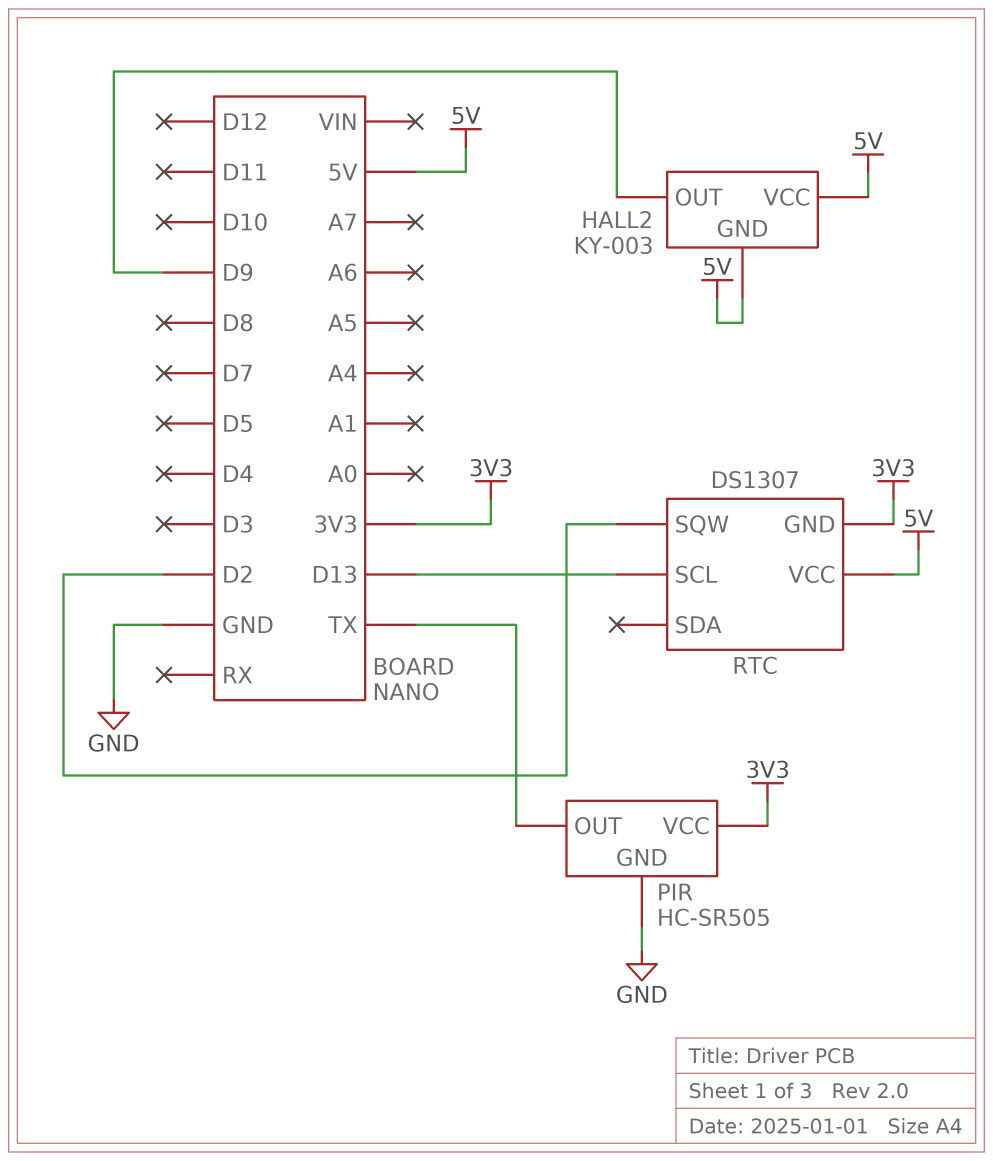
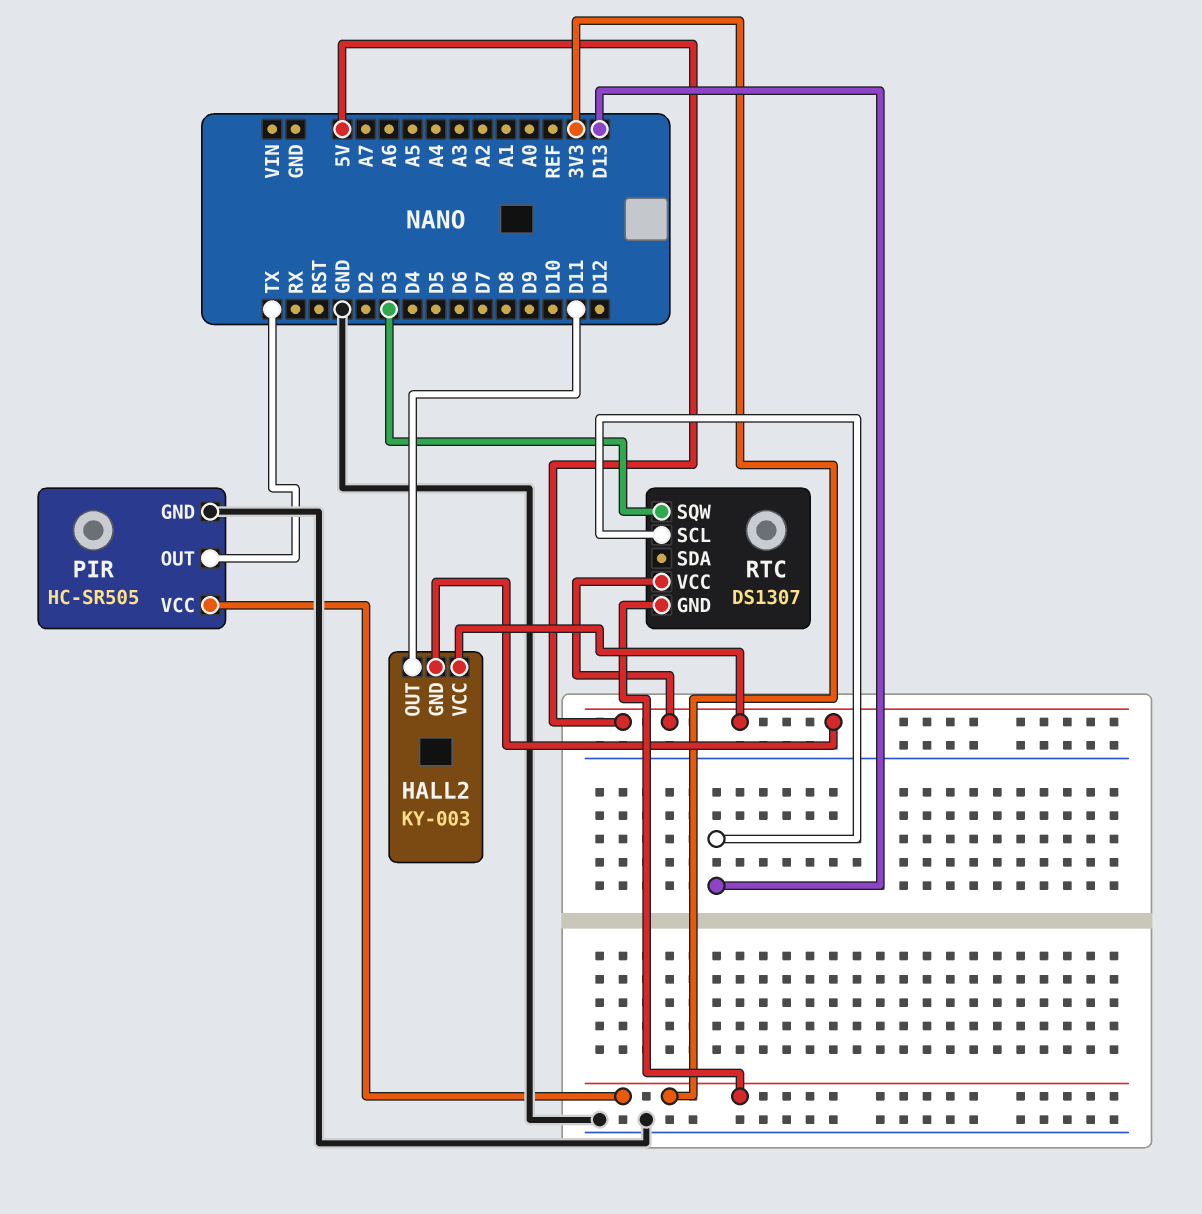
HALL2 pin OUT: D9 -> D11
RTC pin SQW: D2 -> D3

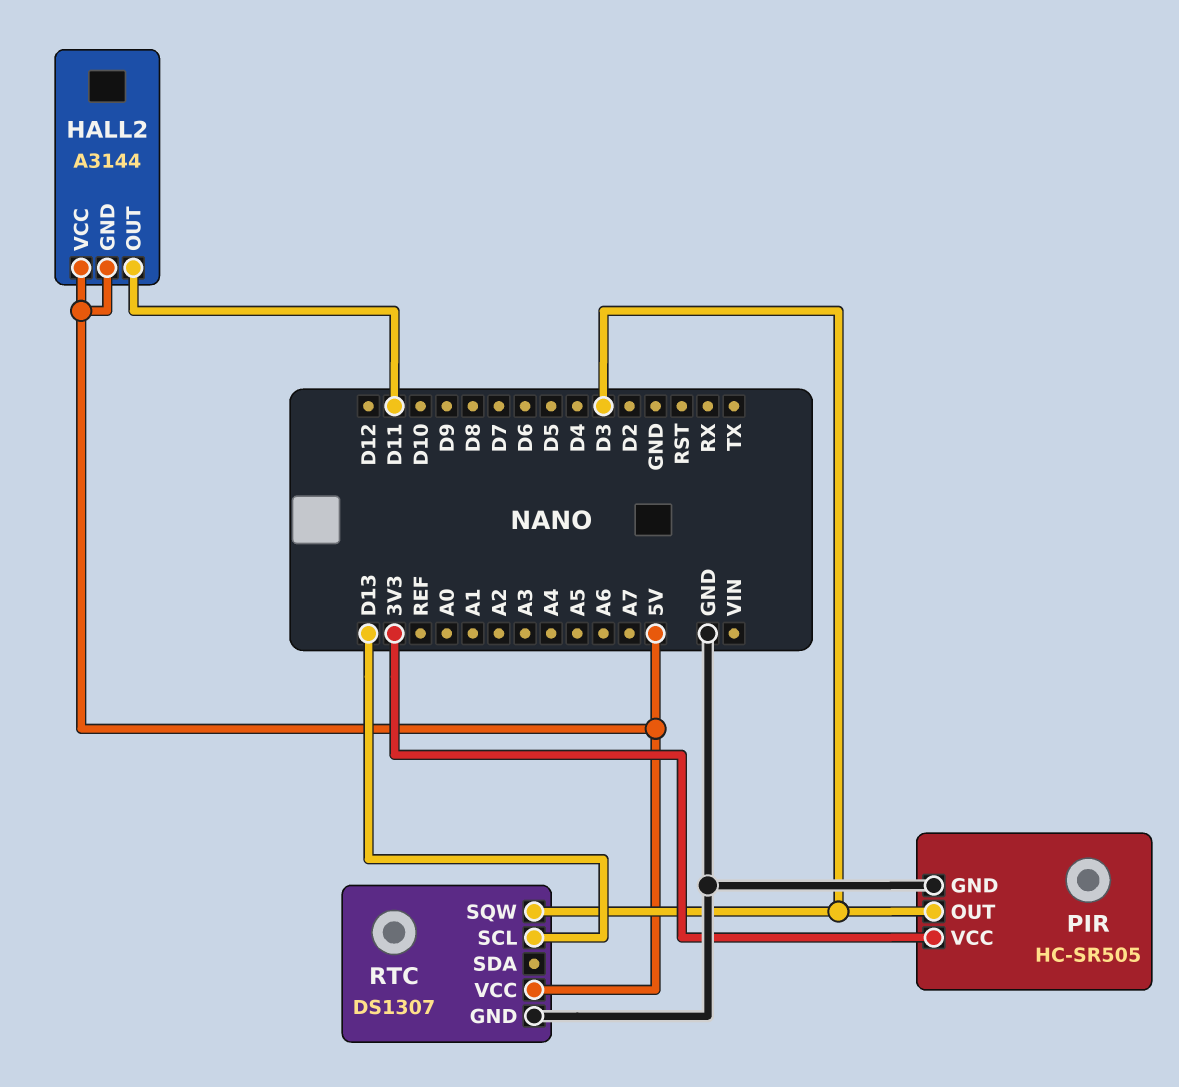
HALL2: KY-003 -> A3144
PIR pin OUT: TX -> D3
RTC pin GND: 3V3 -> GND

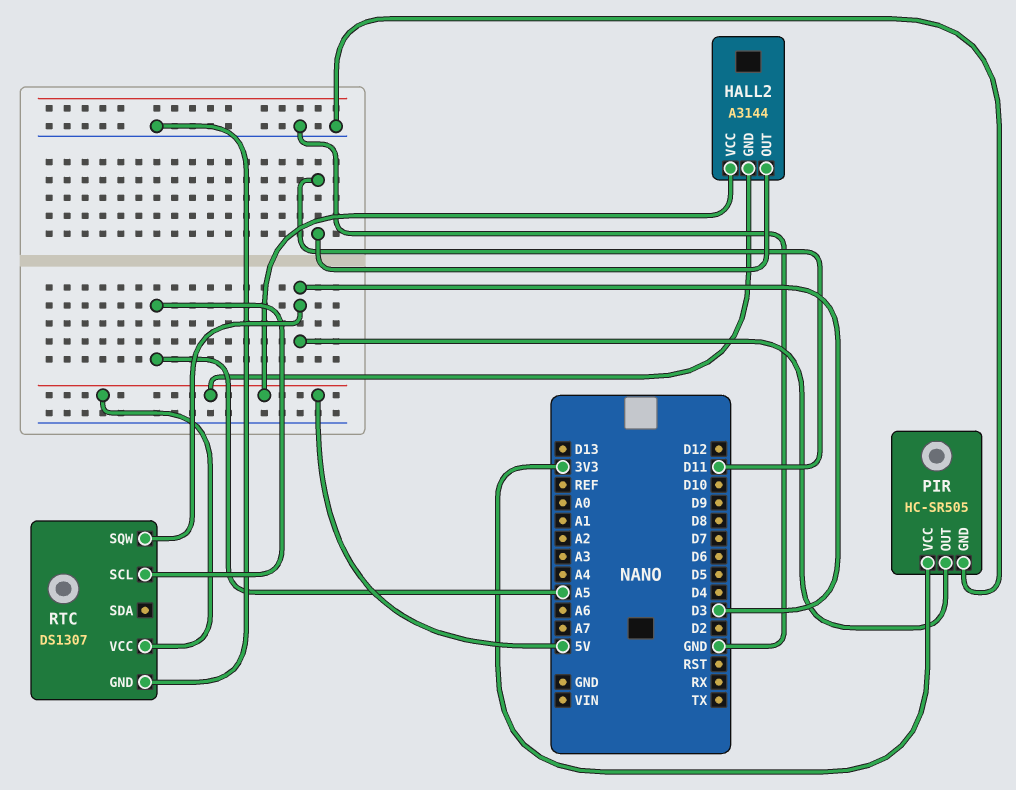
RTC pin SCL: D13 -> A5

